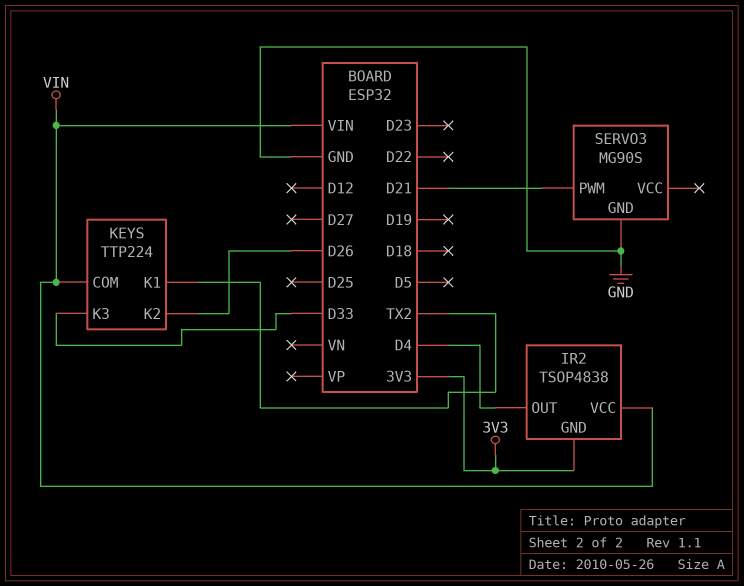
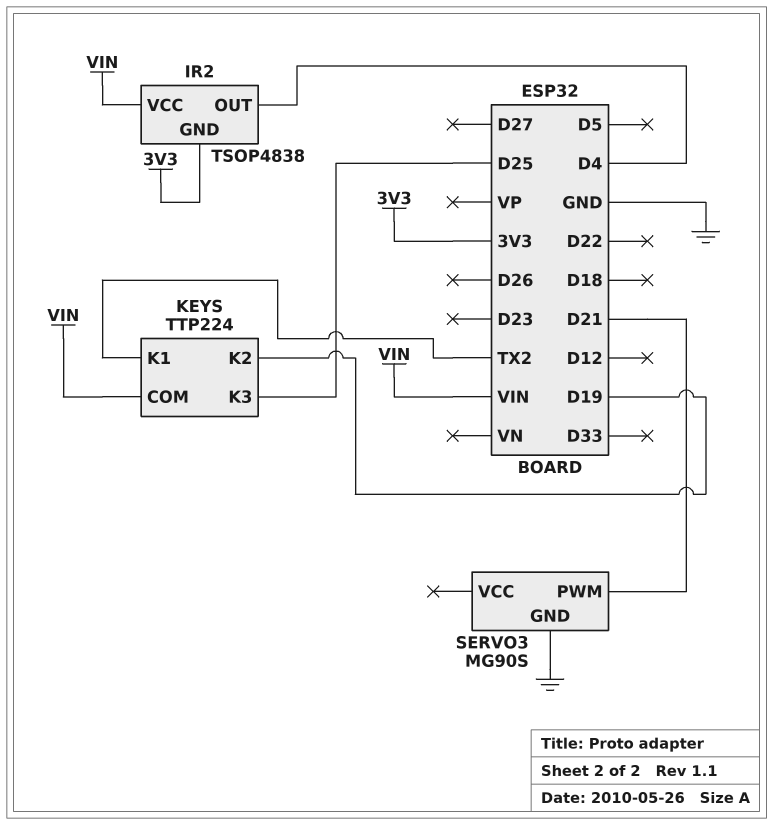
KEYS pin K2: D26 -> D19
KEYS pin K3: D33 -> D25

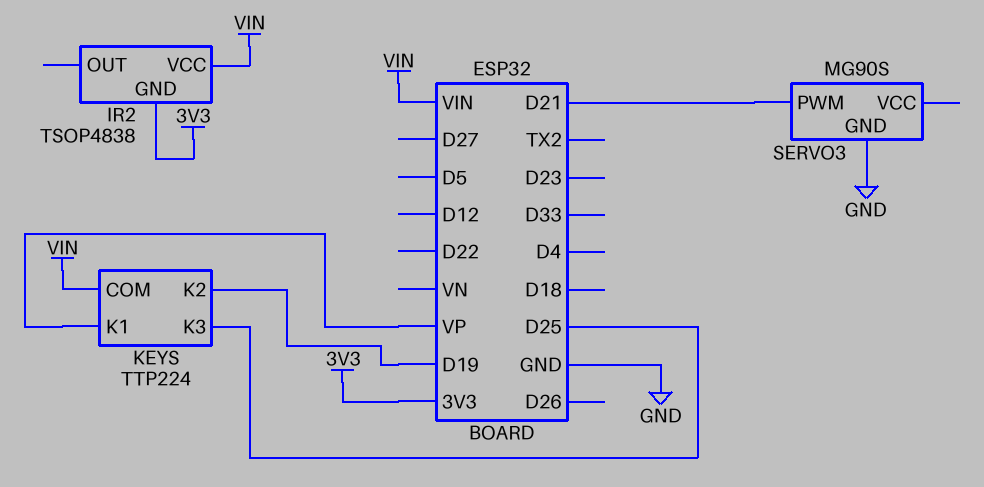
IR2 pin OUT: D4 -> none
KEYS pin K1: TX2 -> VP

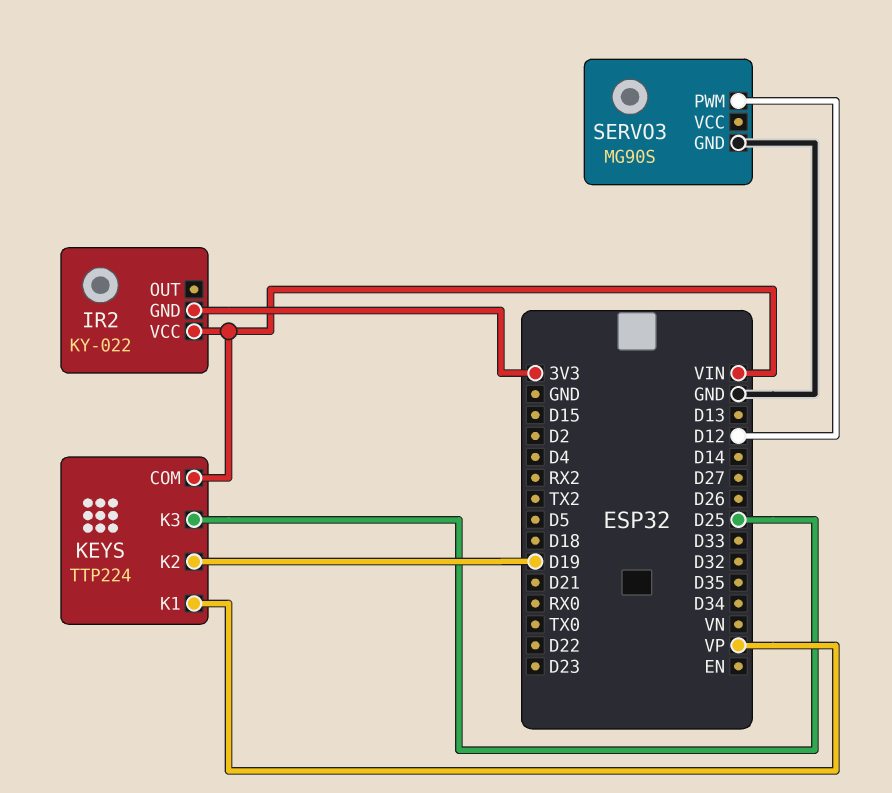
IR2: TSOP4838 -> KY-022
SERVO3 pin PWM: D21 -> D12

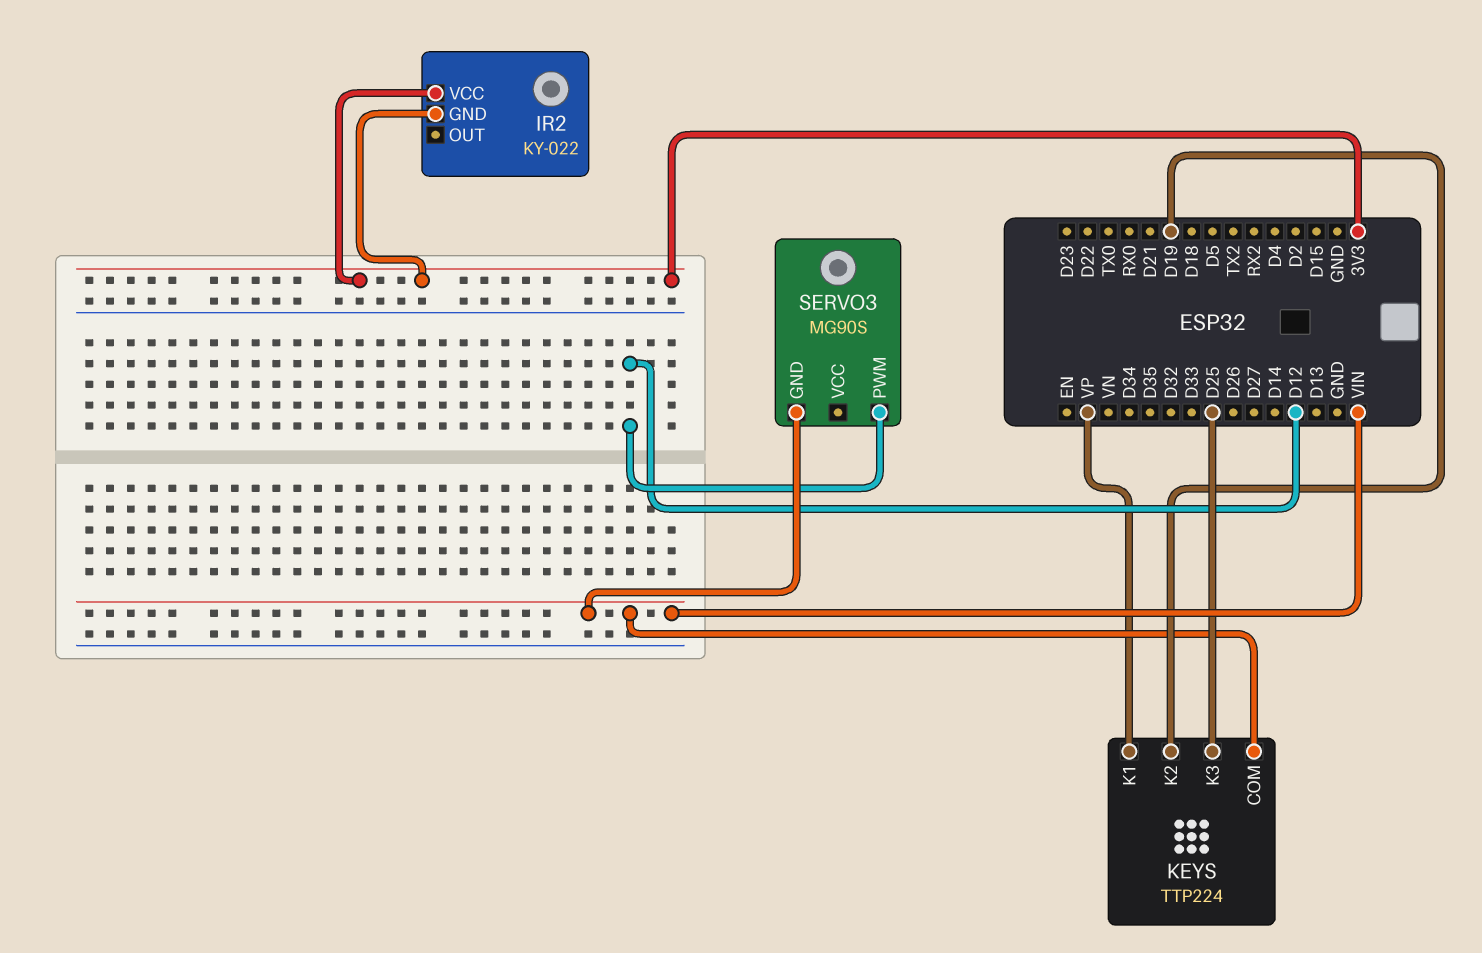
IR2 pin VCC: VIN -> 3V3
SERVO3 pin GND: GND -> VIN

